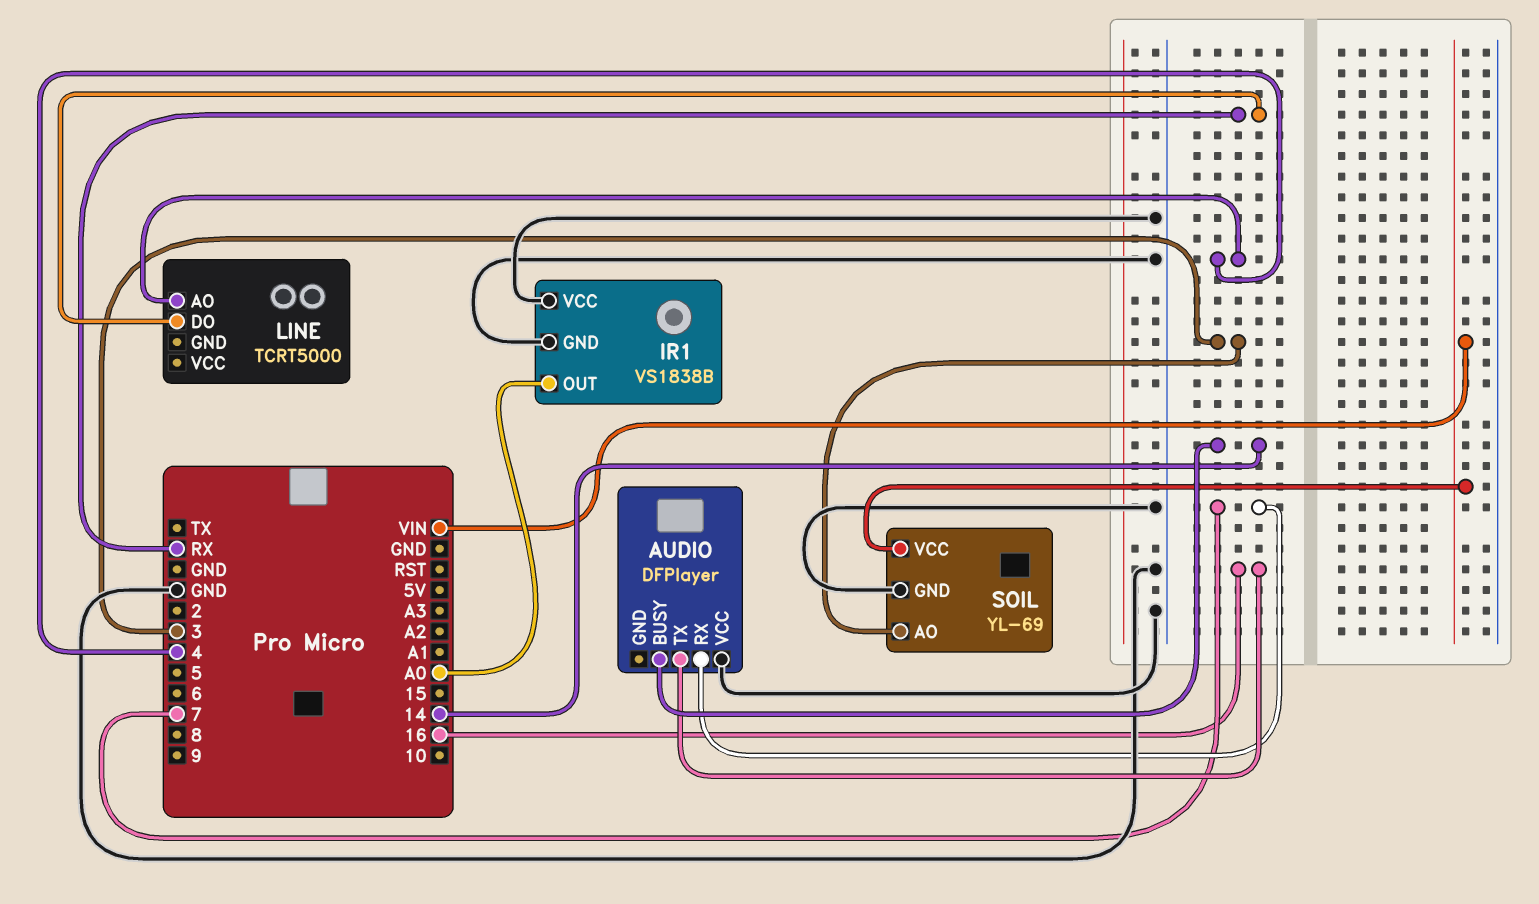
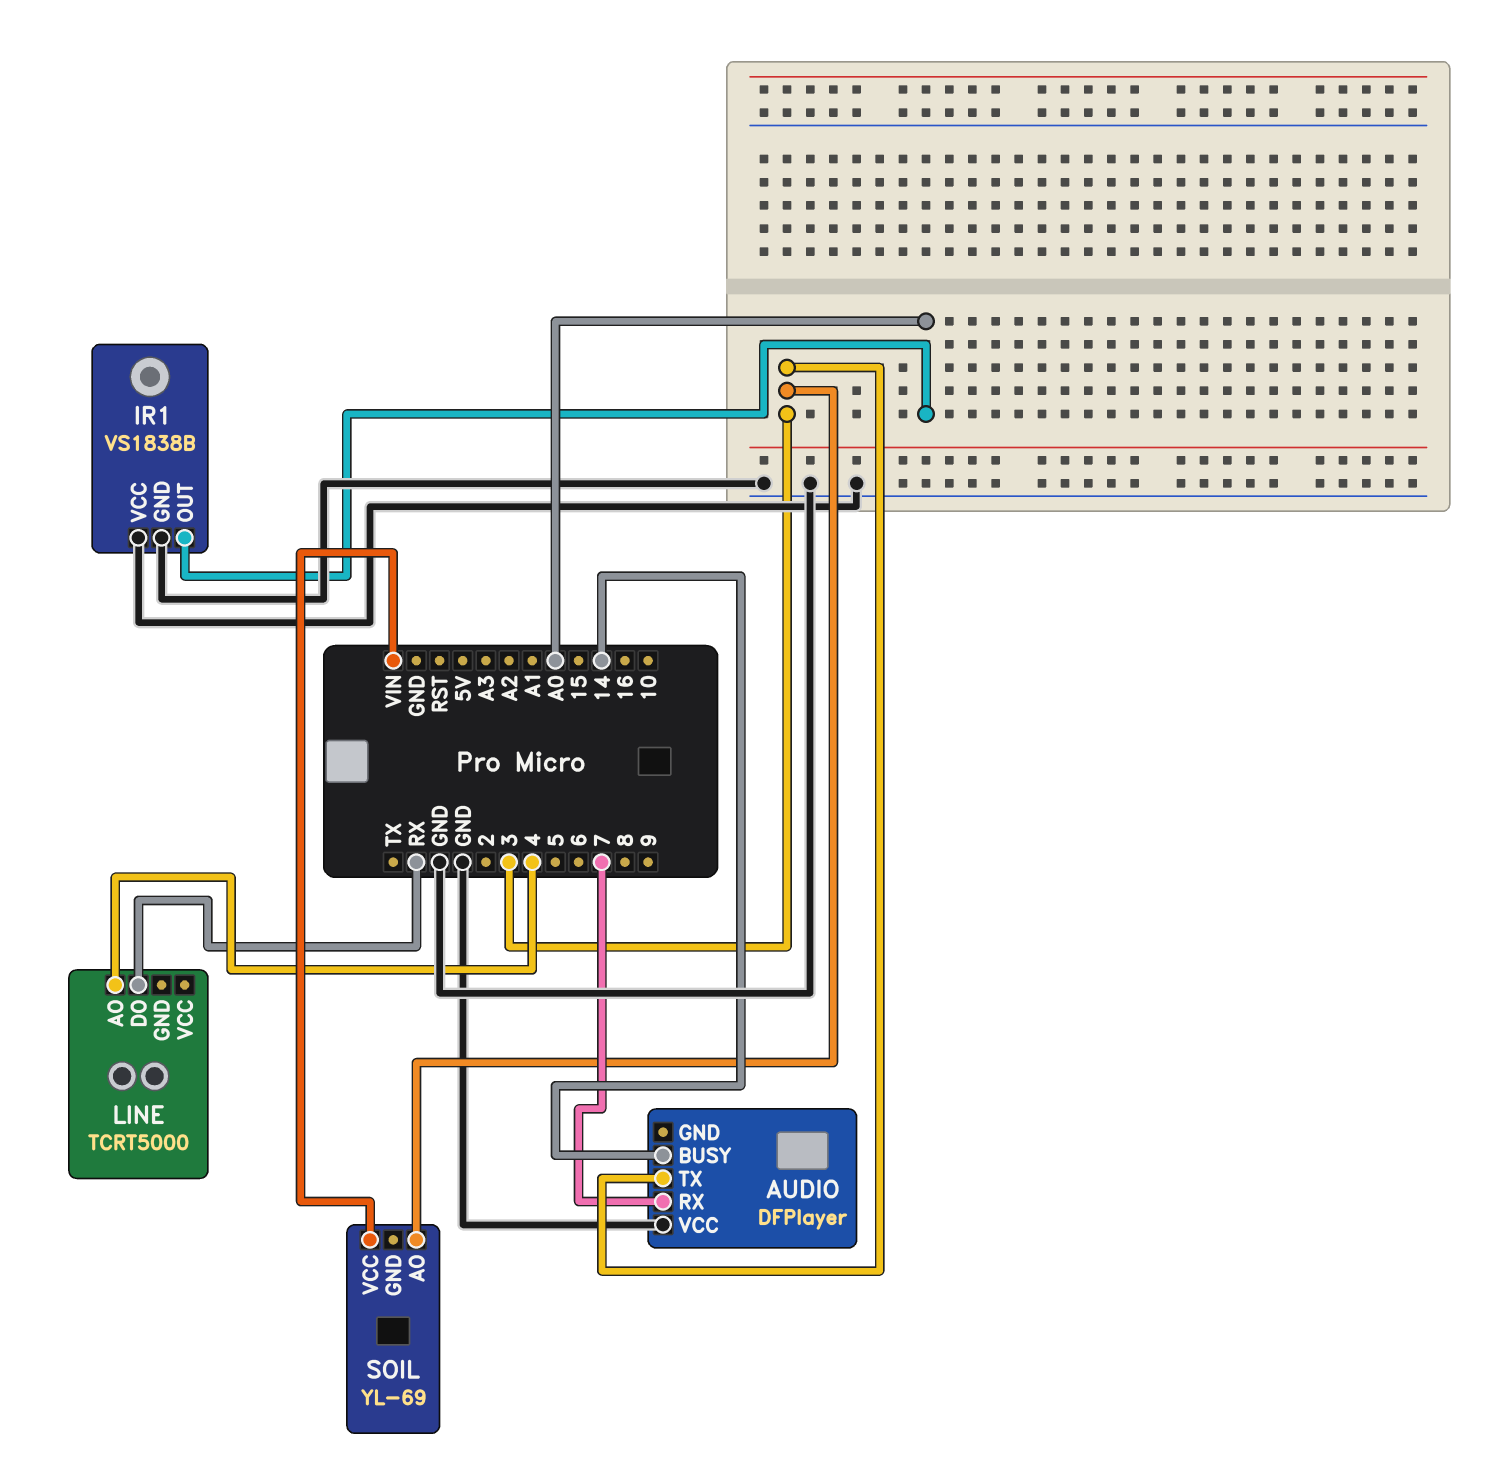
AUDIO pin TX: 16 -> 3
SOIL pin GND: GND -> none

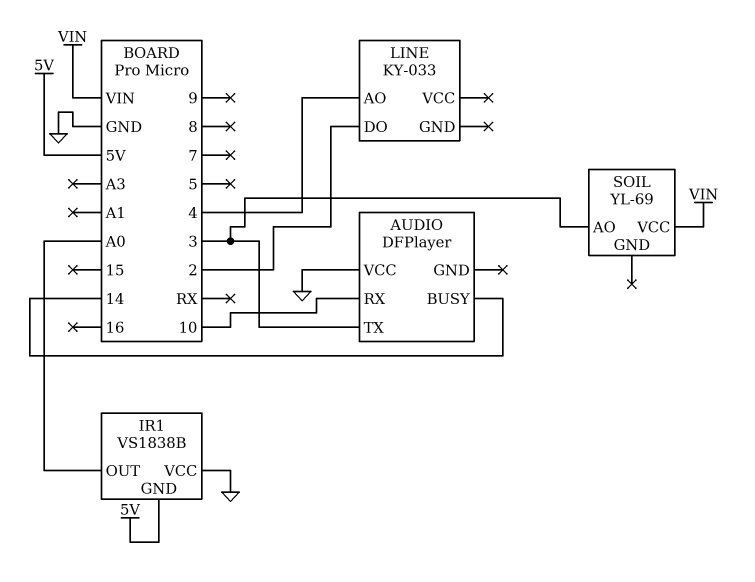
AUDIO pin RX: 7 -> 10
IR1 pin GND: GND -> 5V
LINE: TCRT5000 -> KY-033
LINE pin DO: RX -> 2

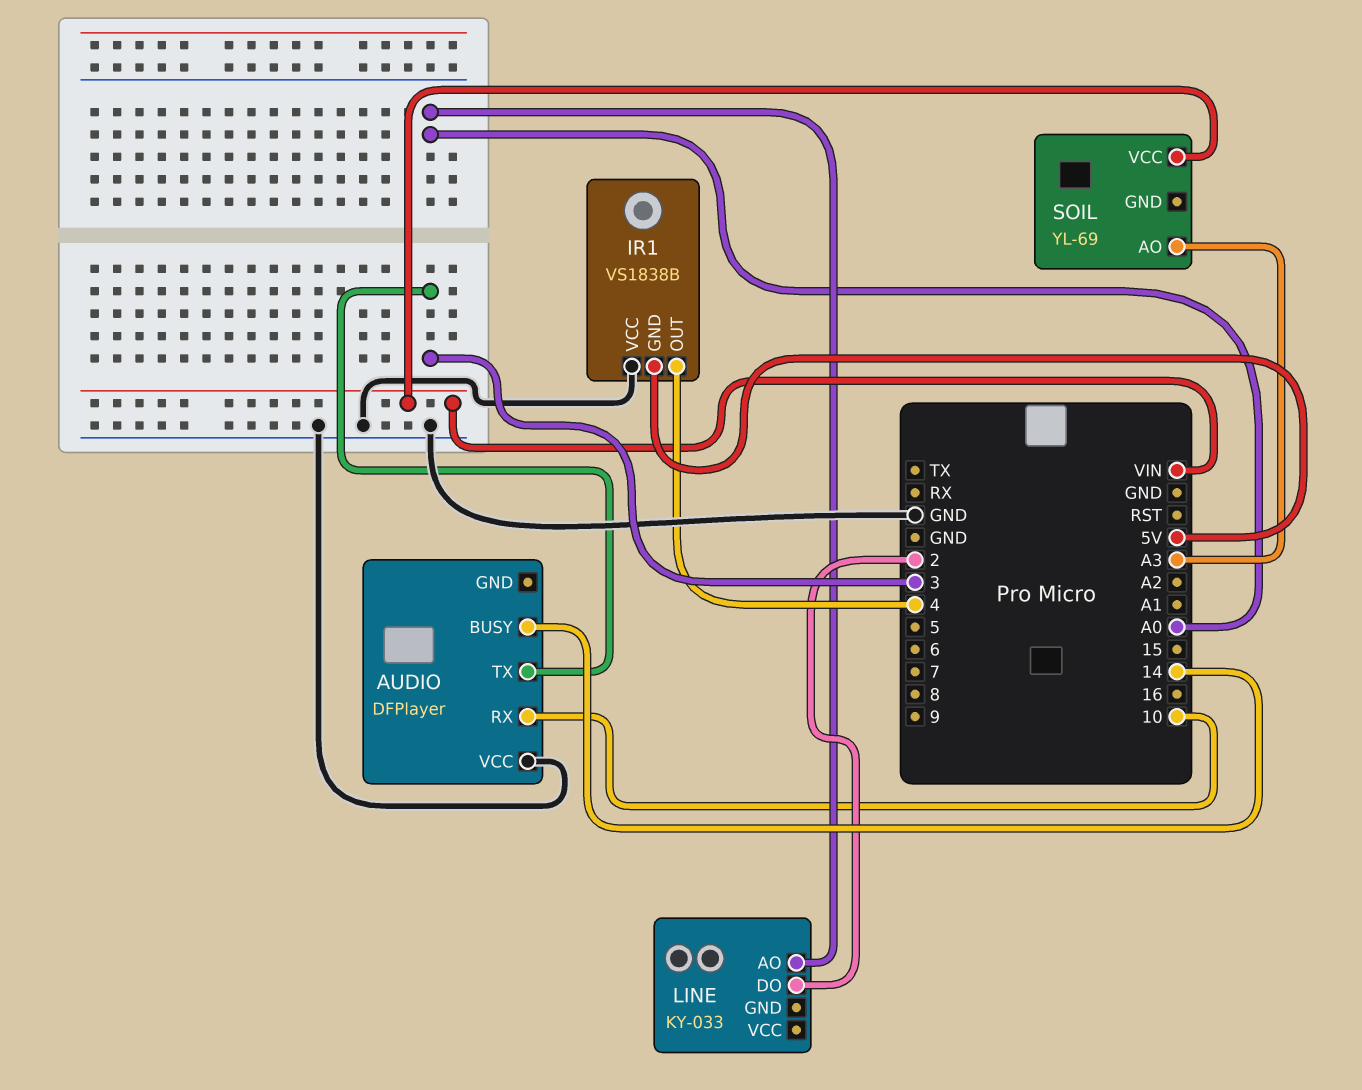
IR1 pin OUT: A0 -> 4
LINE pin AO: 4 -> A0
SOIL pin AO: 3 -> A3

